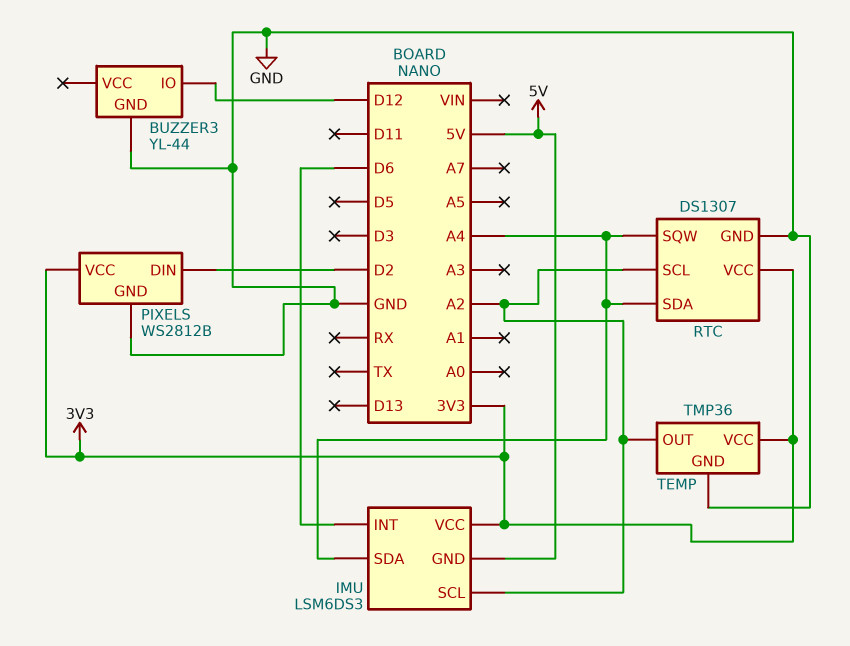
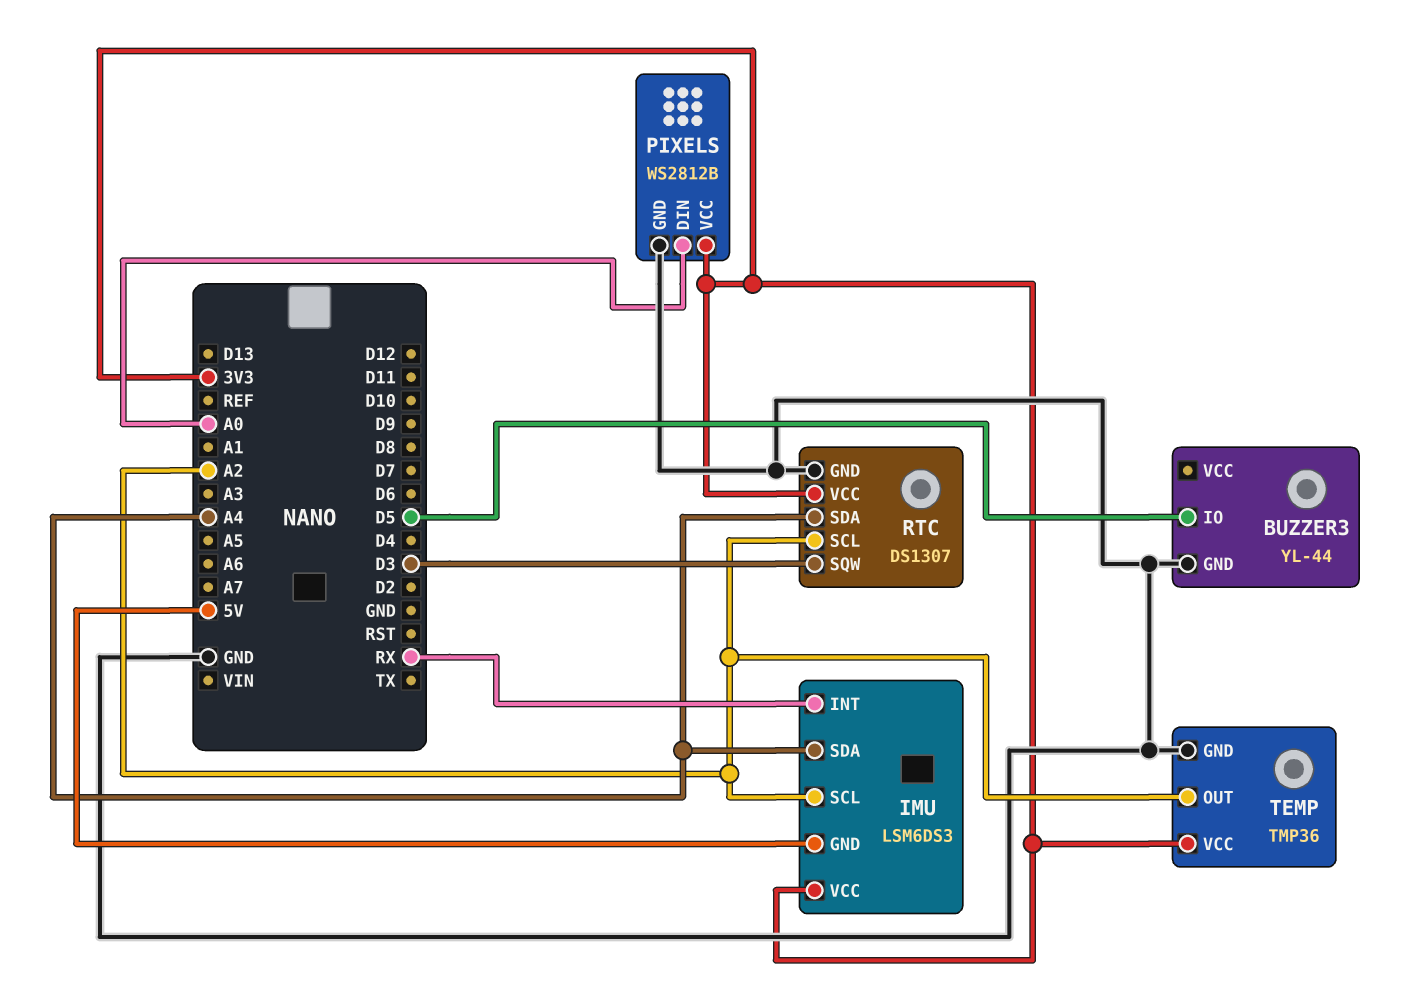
BUZZER3 pin IO: D12 -> D5
IMU pin INT: D6 -> RX
PIXELS pin DIN: D2 -> A0
RTC pin SQW: A4 -> D3

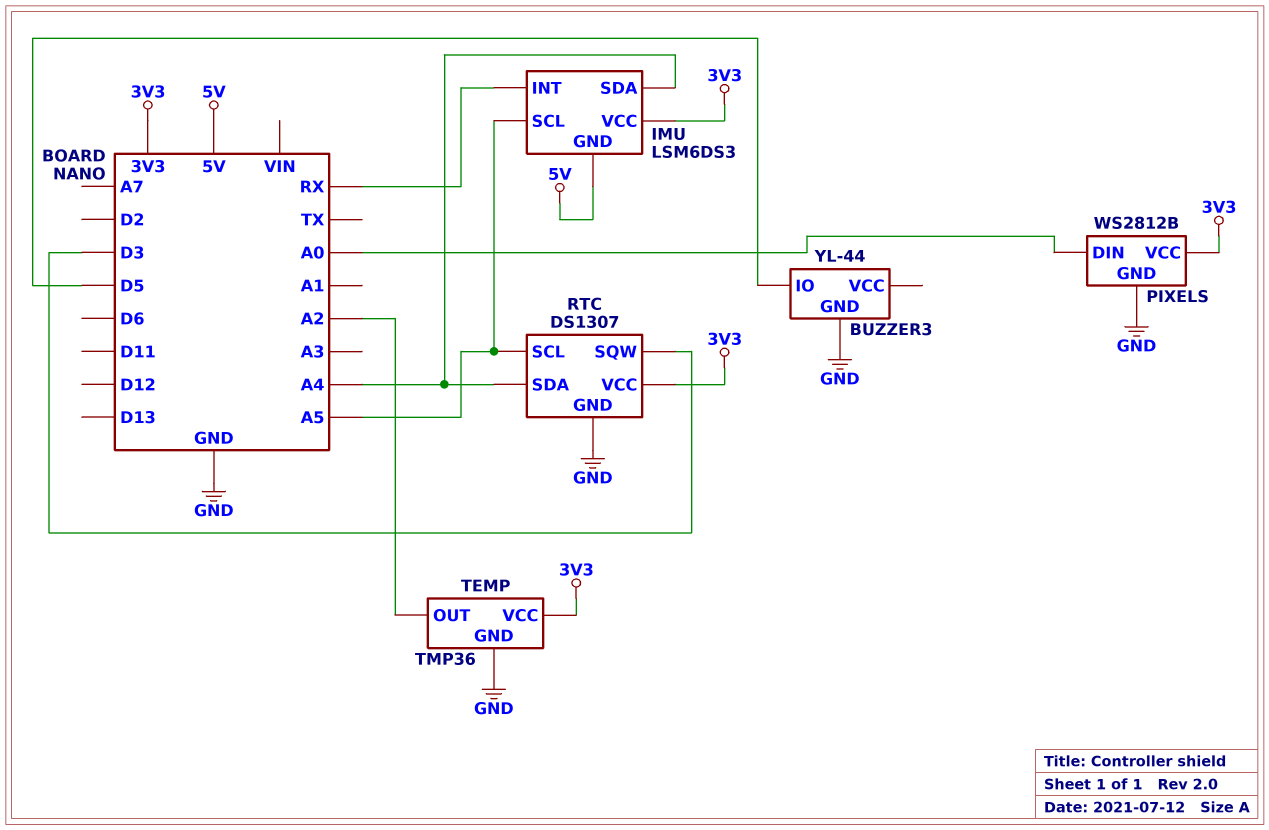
IMU pin SCL: A2 -> A5
RTC pin SCL: A2 -> A5

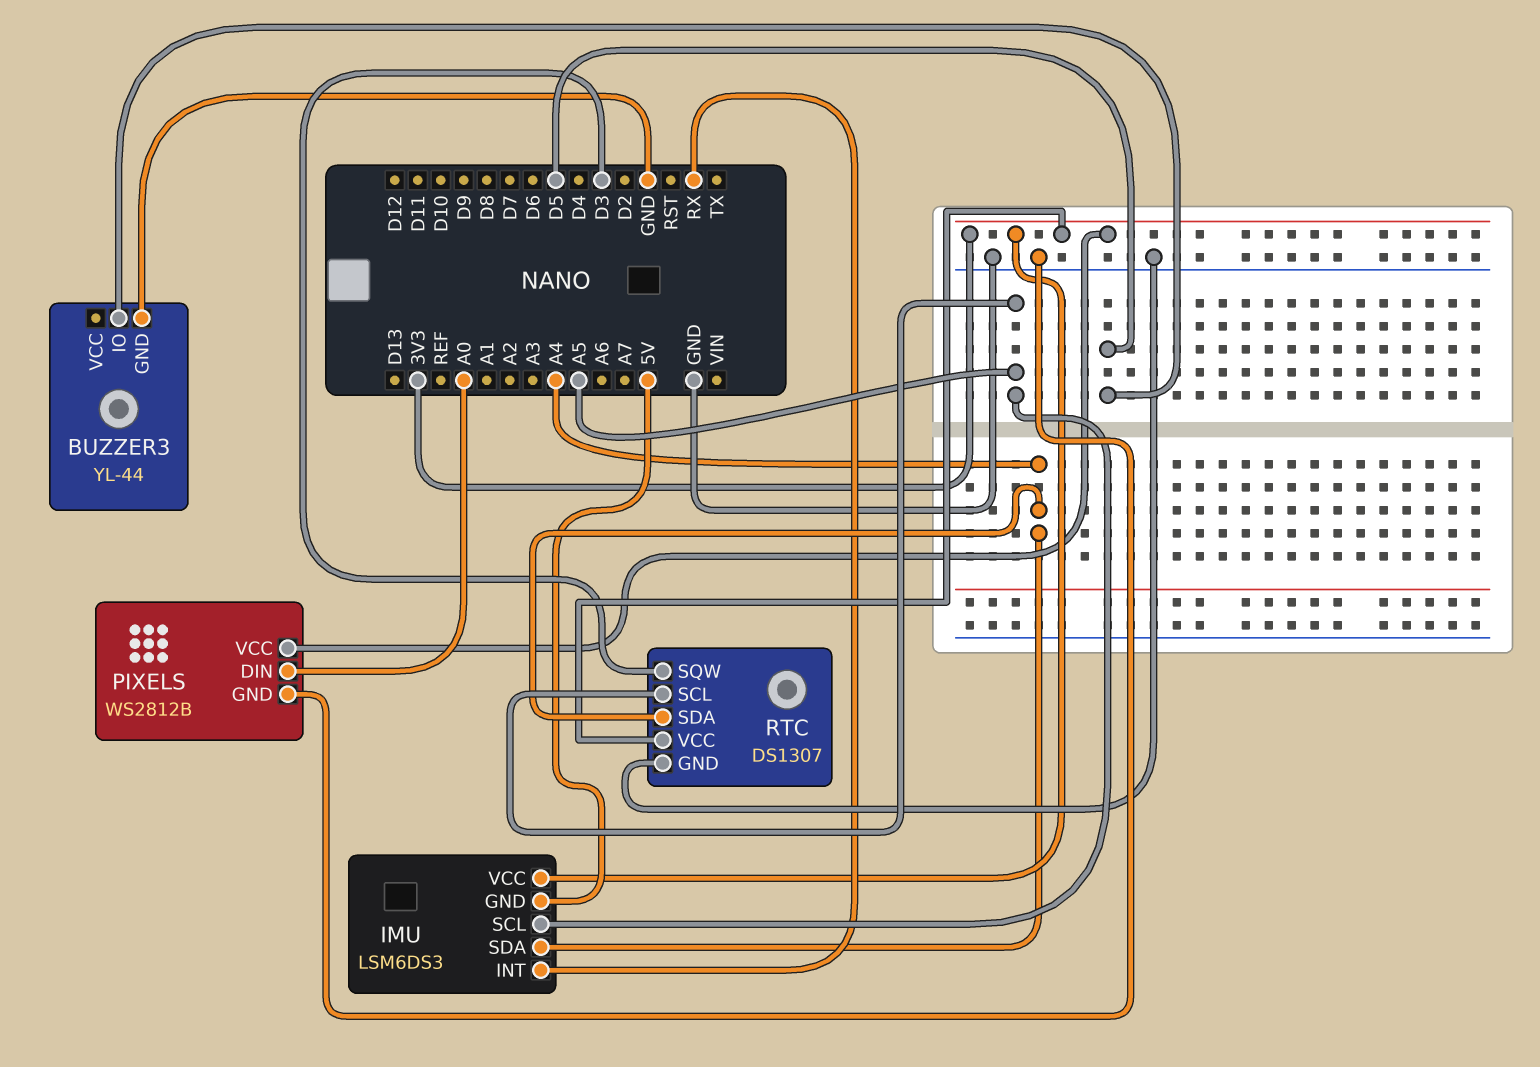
TEMP: TMP36 -> none
TEMP pin GND: GND -> none
TEMP pin OUT: A2 -> none
TEMP pin VCC: 3V3 -> none

